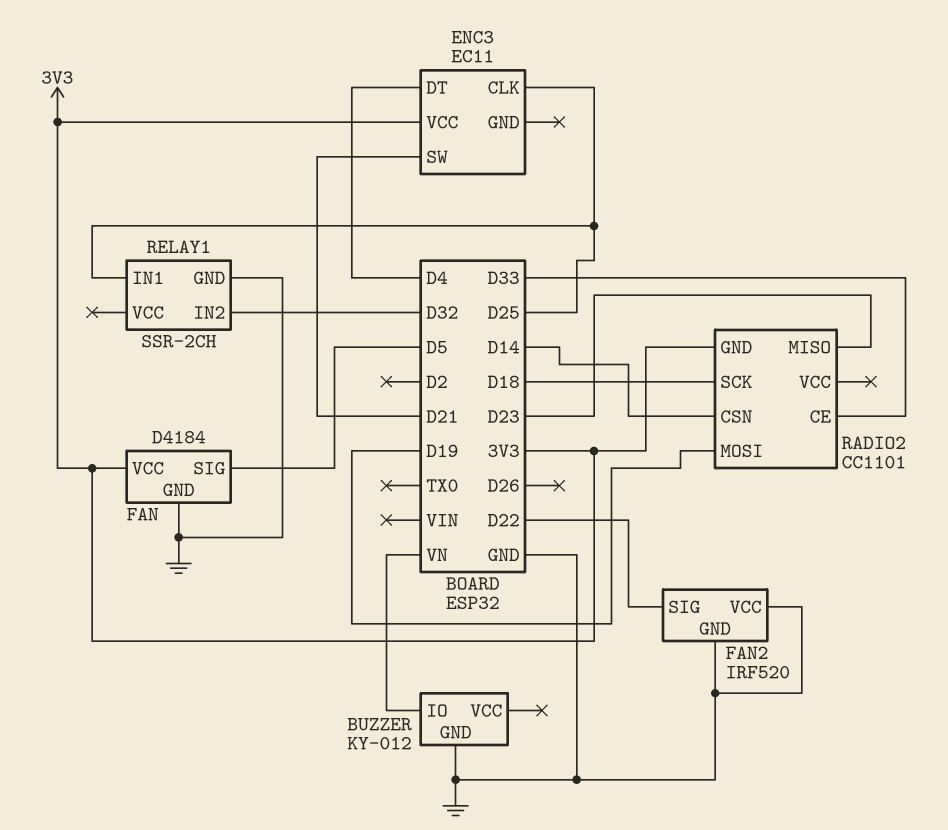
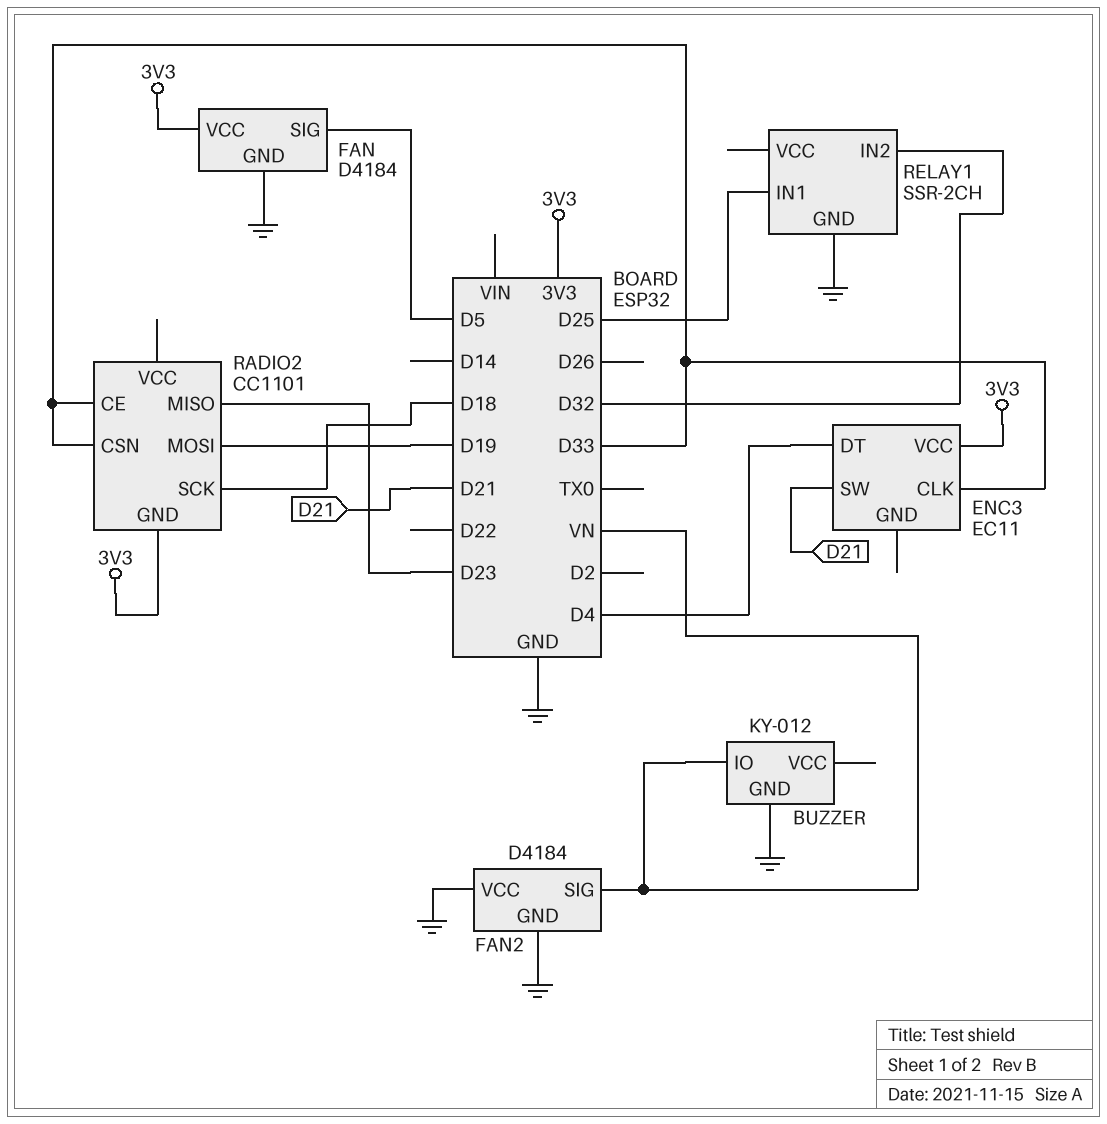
ENC3 pin CLK: D25 -> D33
FAN2: IRF520 -> D4184
FAN2 pin SIG: D22 -> VN
RADIO2 pin CSN: D14 -> D33

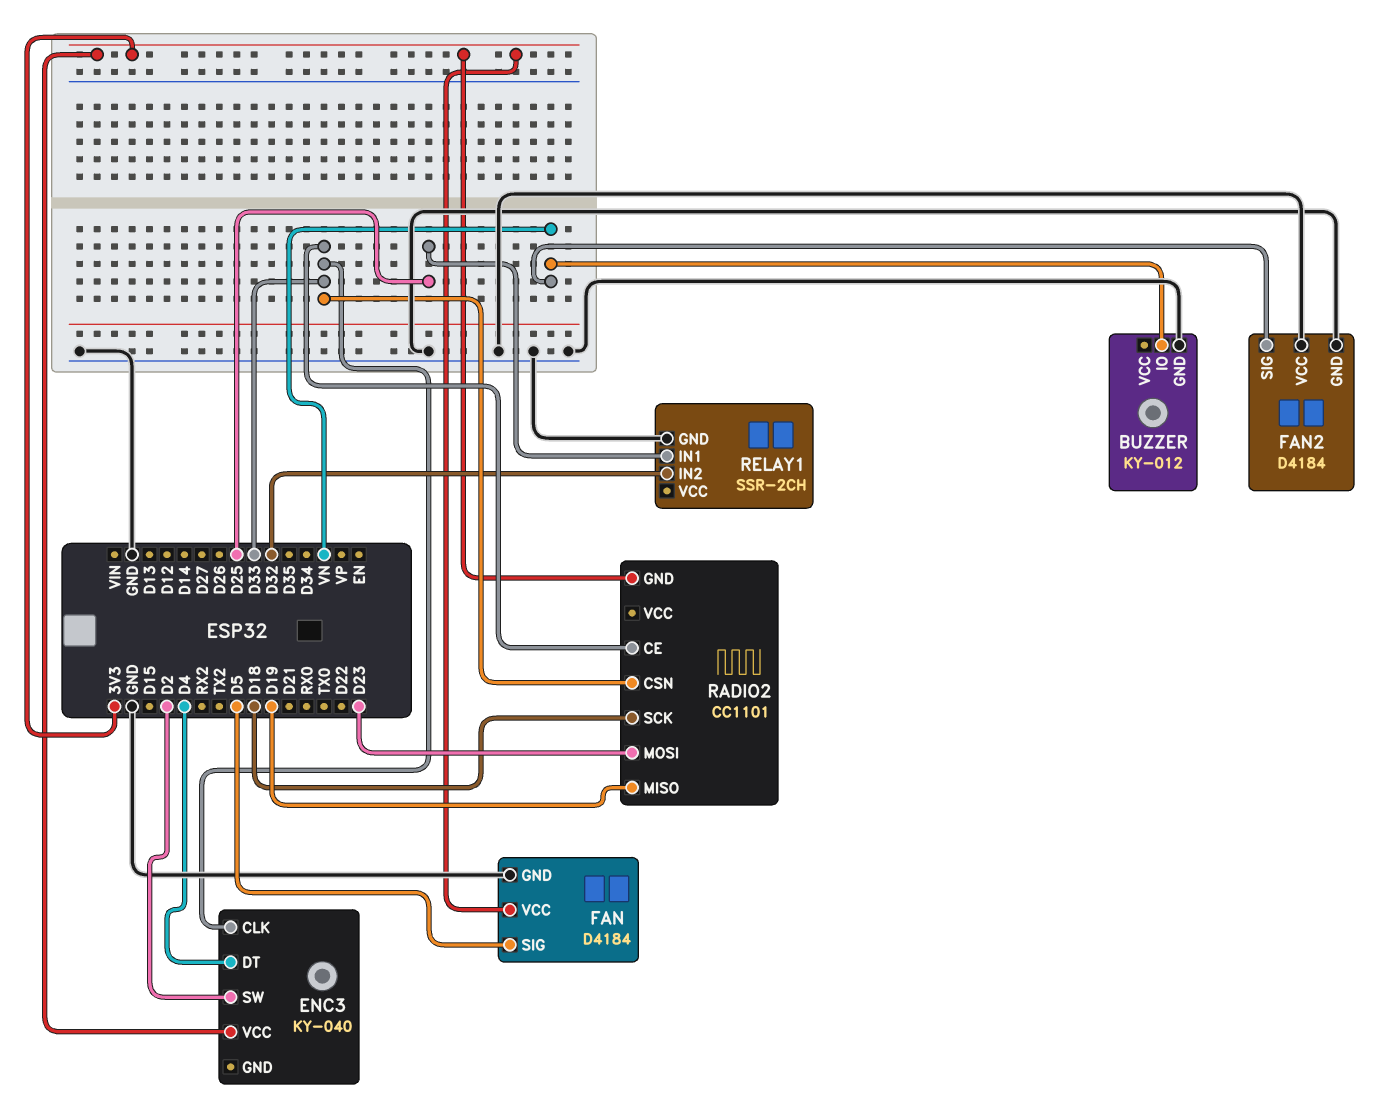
ENC3: EC11 -> KY-040
ENC3 pin SW: D21 -> D2
RADIO2 pin MISO: D23 -> D19
RADIO2 pin MOSI: D19 -> D23

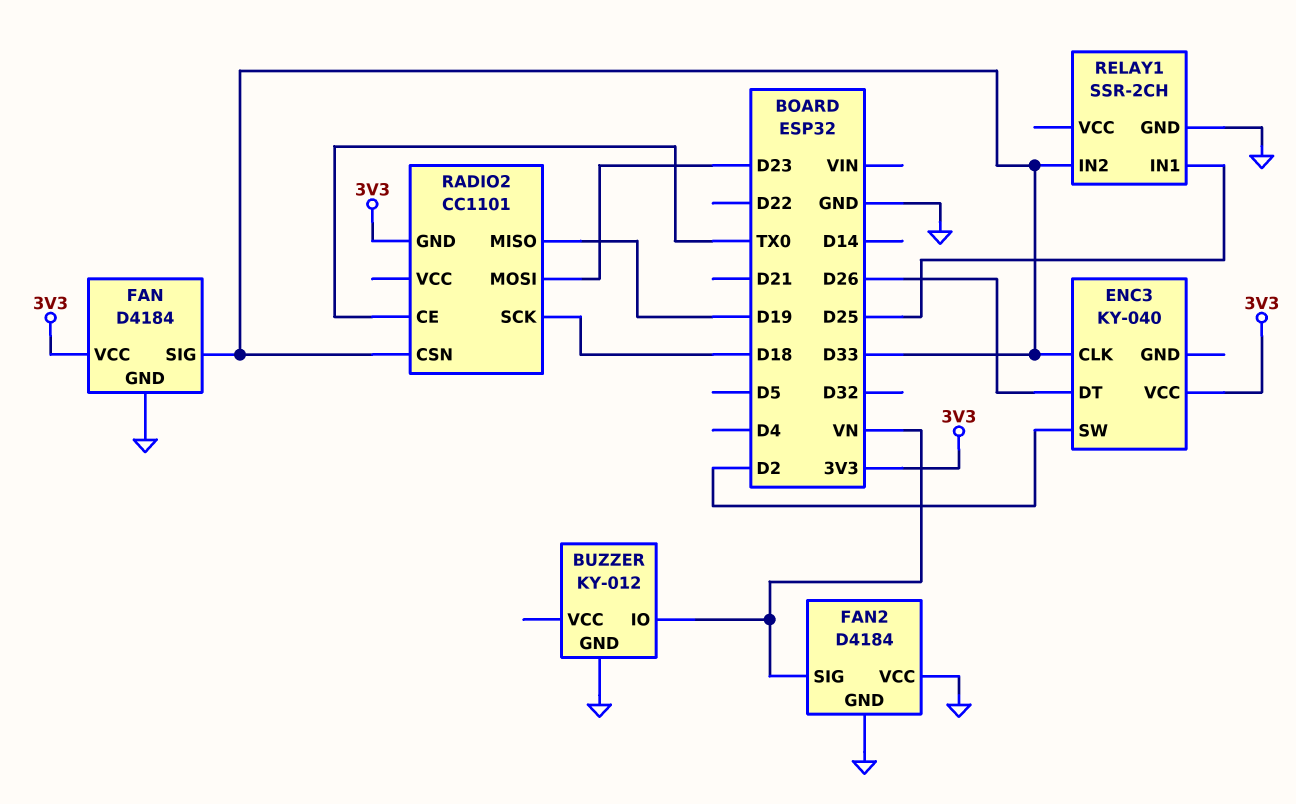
ENC3 pin DT: D4 -> D26
FAN pin SIG: D5 -> D33
RADIO2 pin CE: D33 -> TX0
RELAY1 pin IN2: D32 -> D33

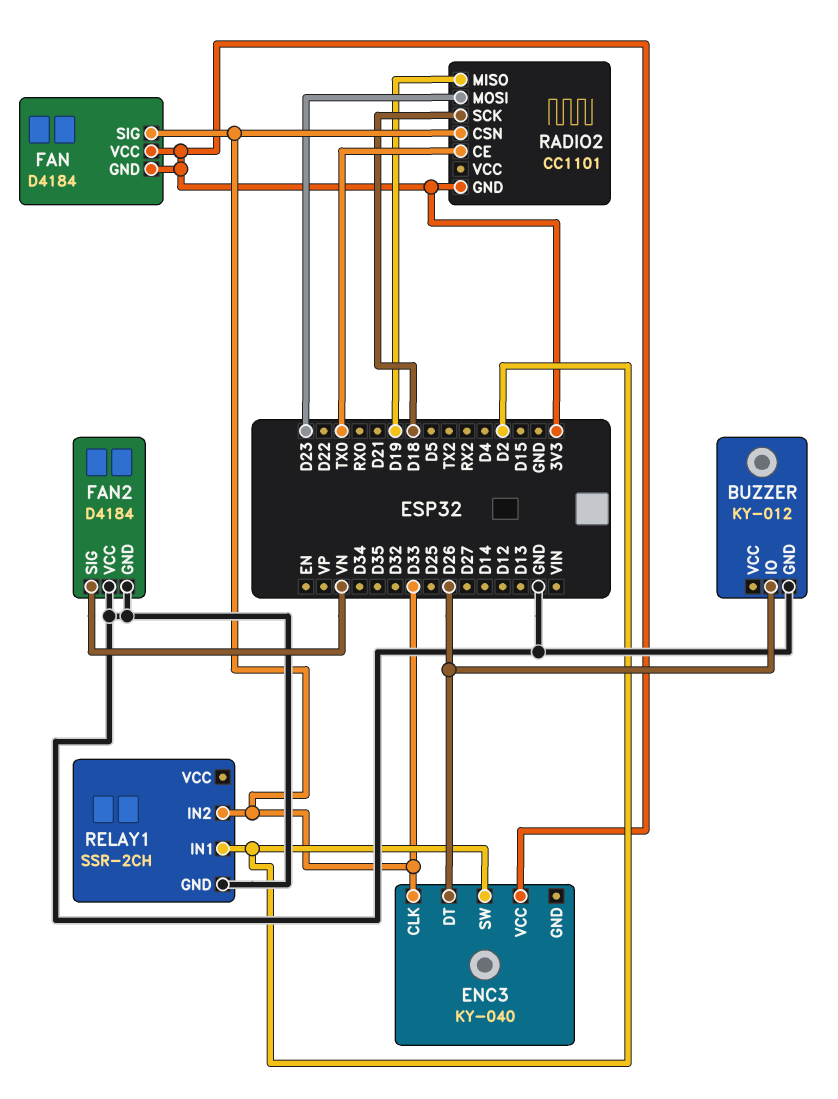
BUZZER pin IO: VN -> D26
FAN pin GND: GND -> 3V3
RELAY1 pin IN1: D25 -> D2

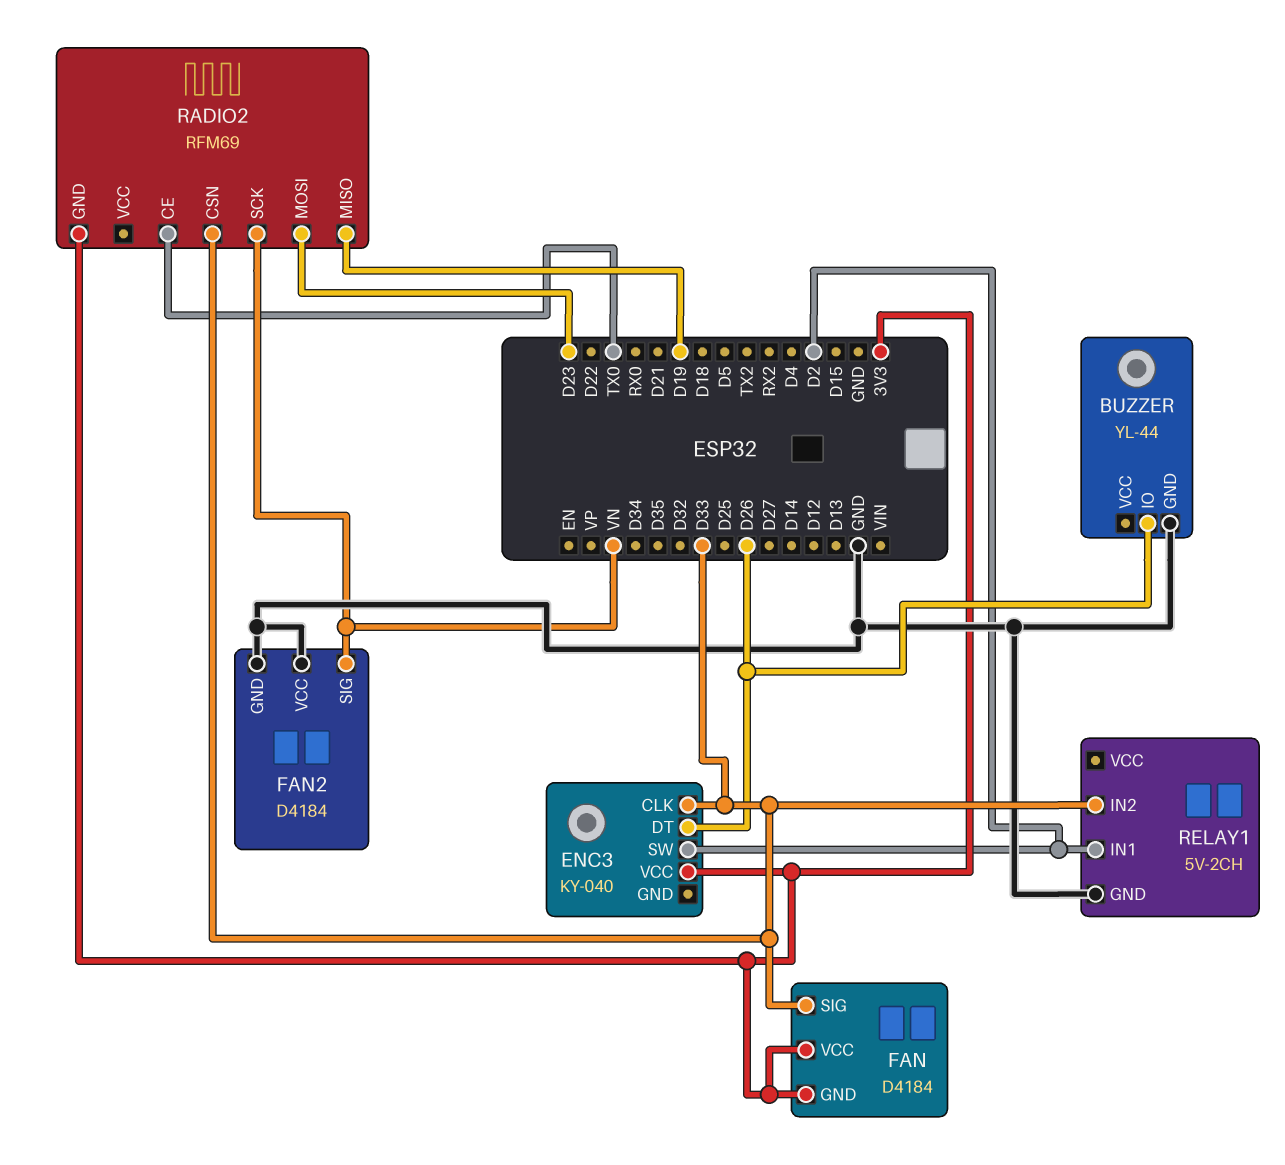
BUZZER: KY-012 -> YL-44
RADIO2: CC1101 -> RFM69
RADIO2 pin SCK: D18 -> VN
RELAY1: SSR-2CH -> 5V-2CH

